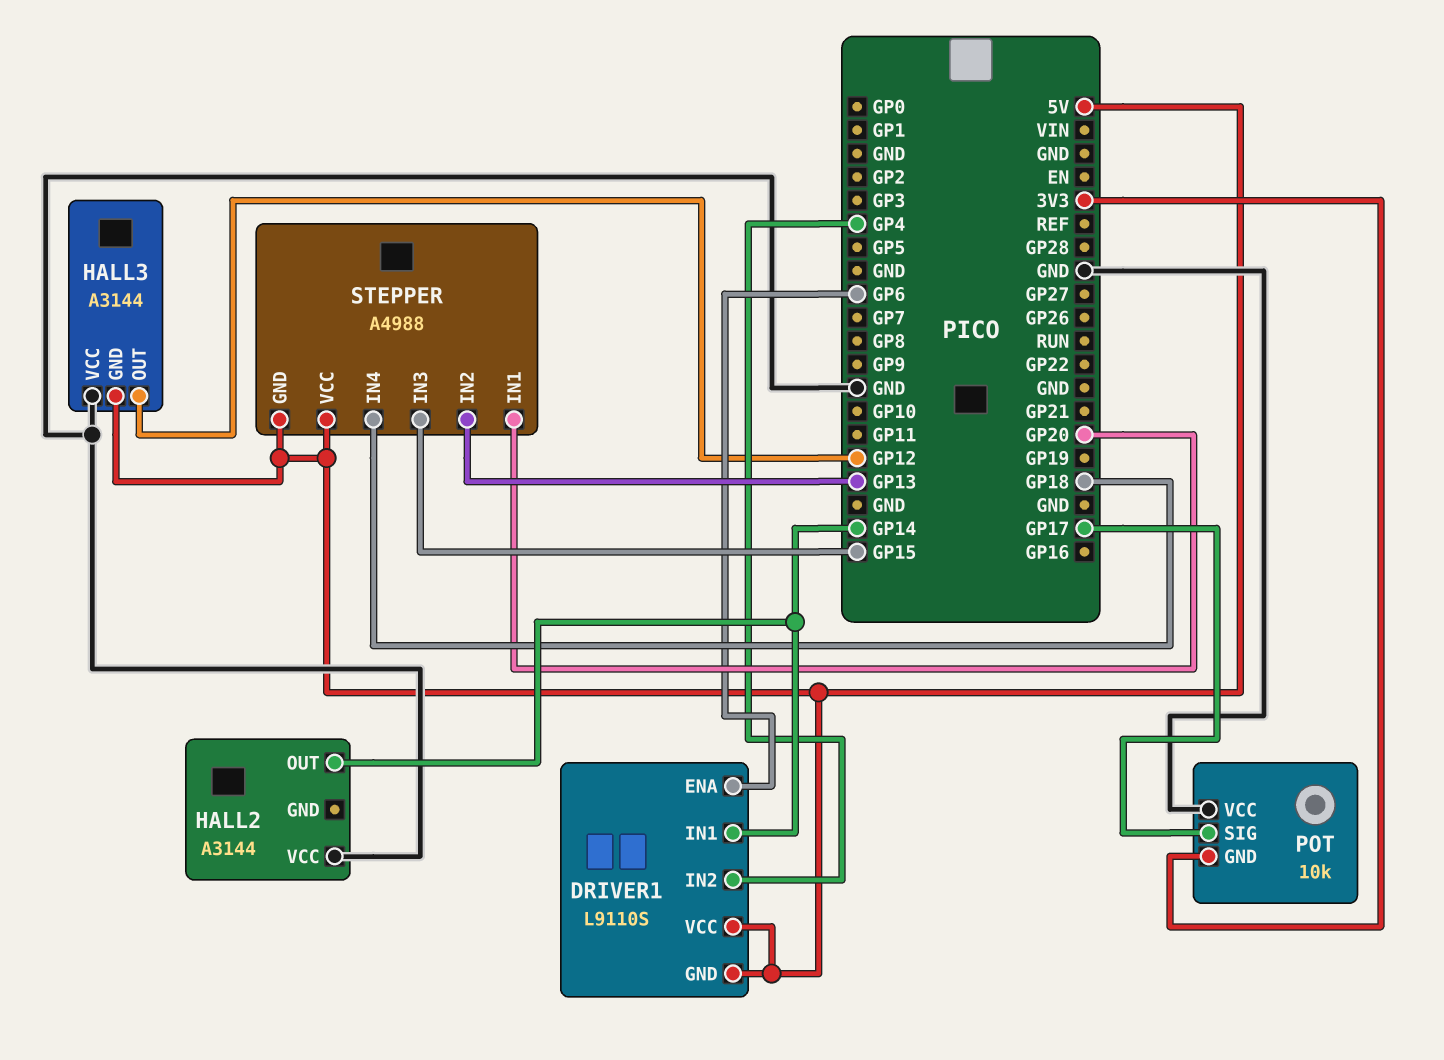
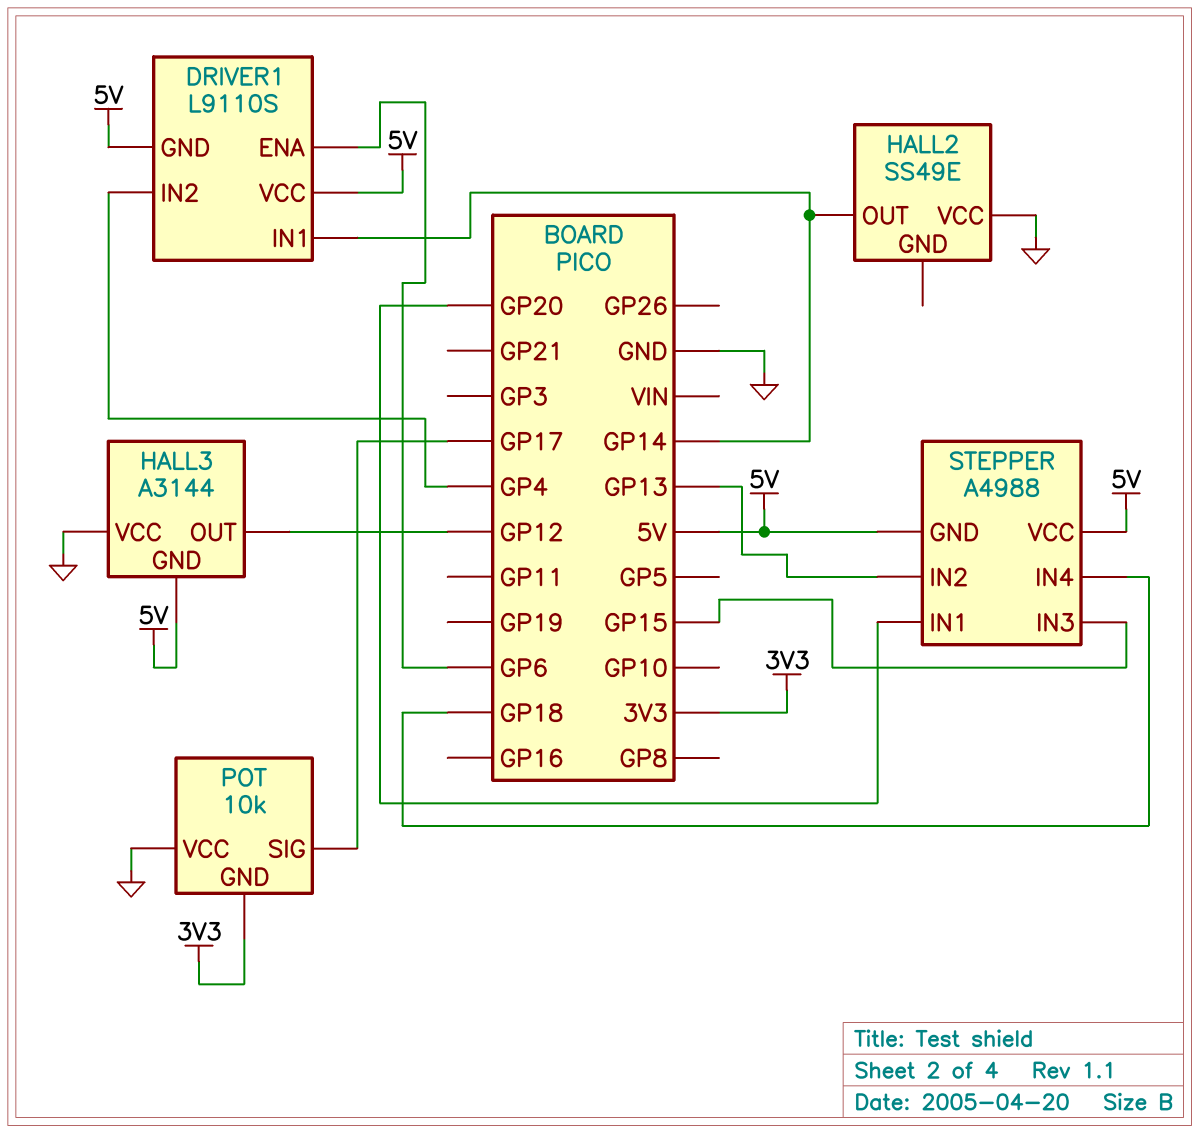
HALL2: A3144 -> SS49E

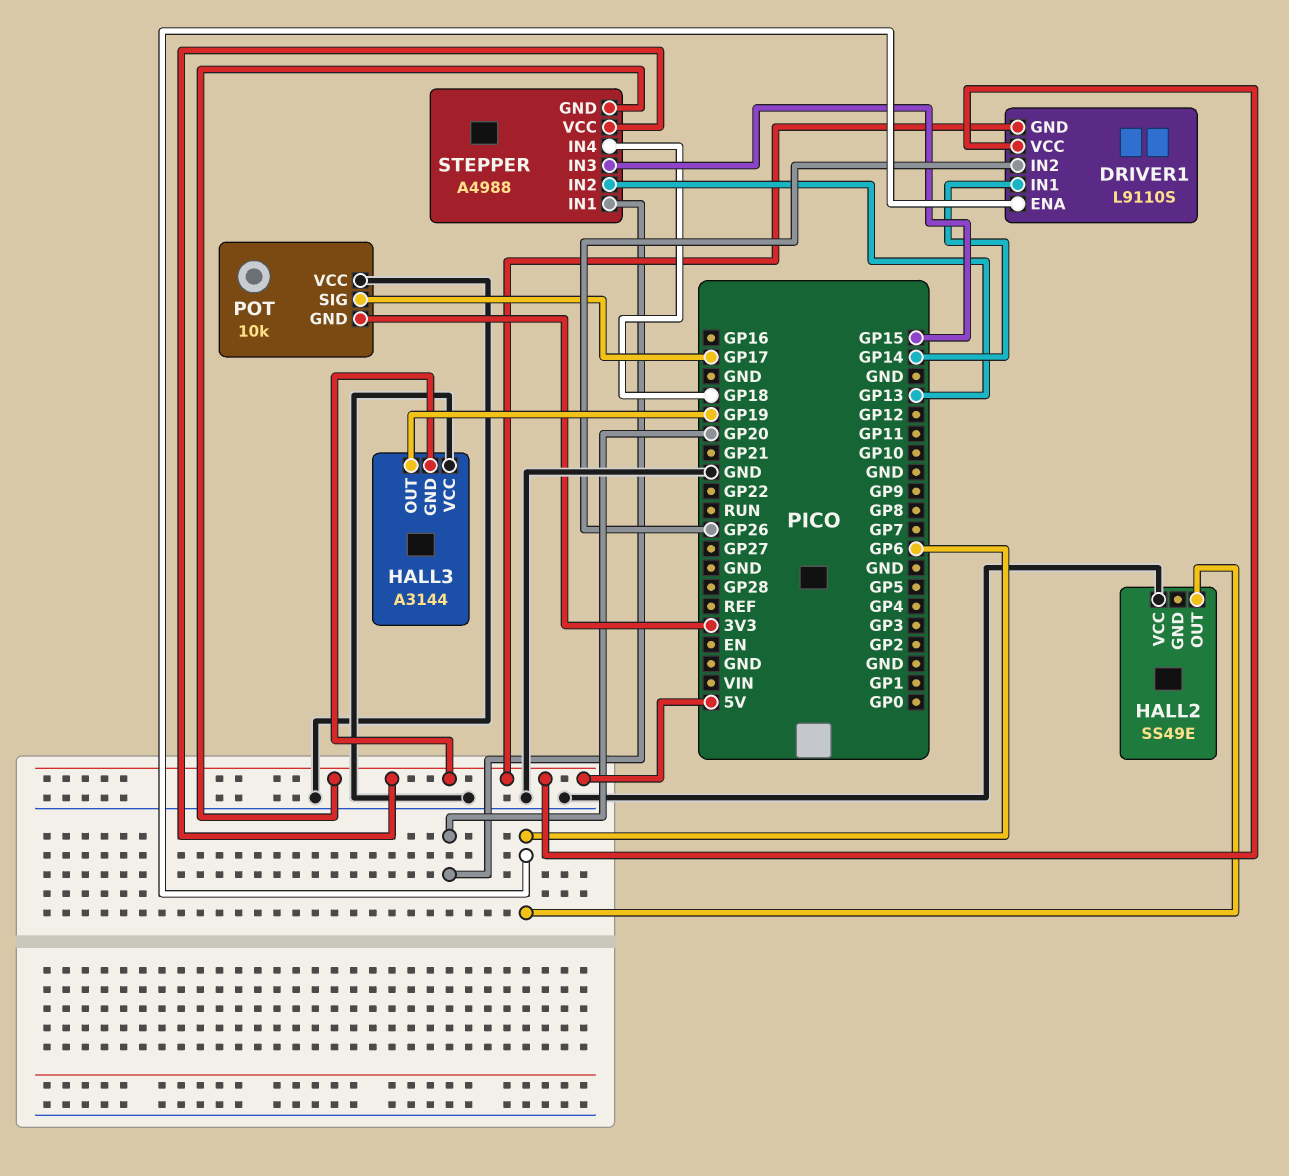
DRIVER1 pin IN2: GP4 -> GP26
HALL2 pin OUT: GP14 -> GP6
HALL3 pin OUT: GP12 -> GP19

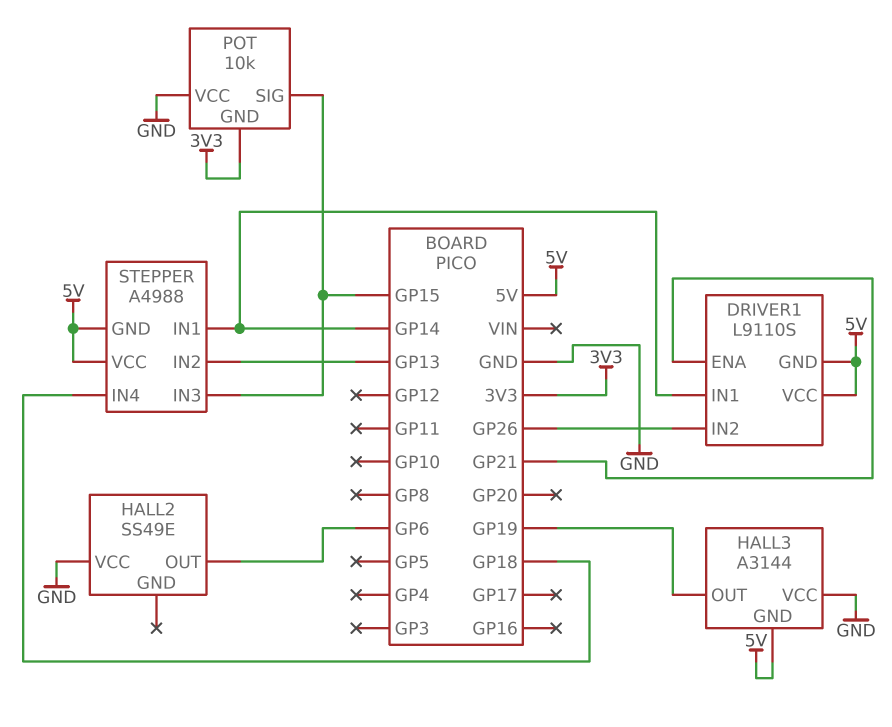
DRIVER1 pin ENA: GP6 -> GP21
POT pin SIG: GP17 -> GP15
STEPPER pin IN1: GP20 -> GP14

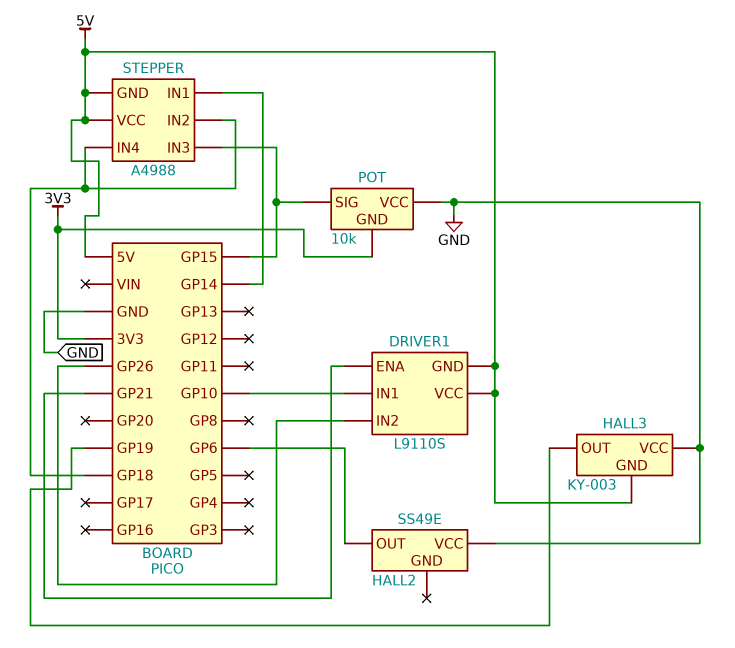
DRIVER1 pin IN1: GP14 -> GP10
HALL3: A3144 -> KY-003
STEPPER pin IN2: GP13 -> GP18

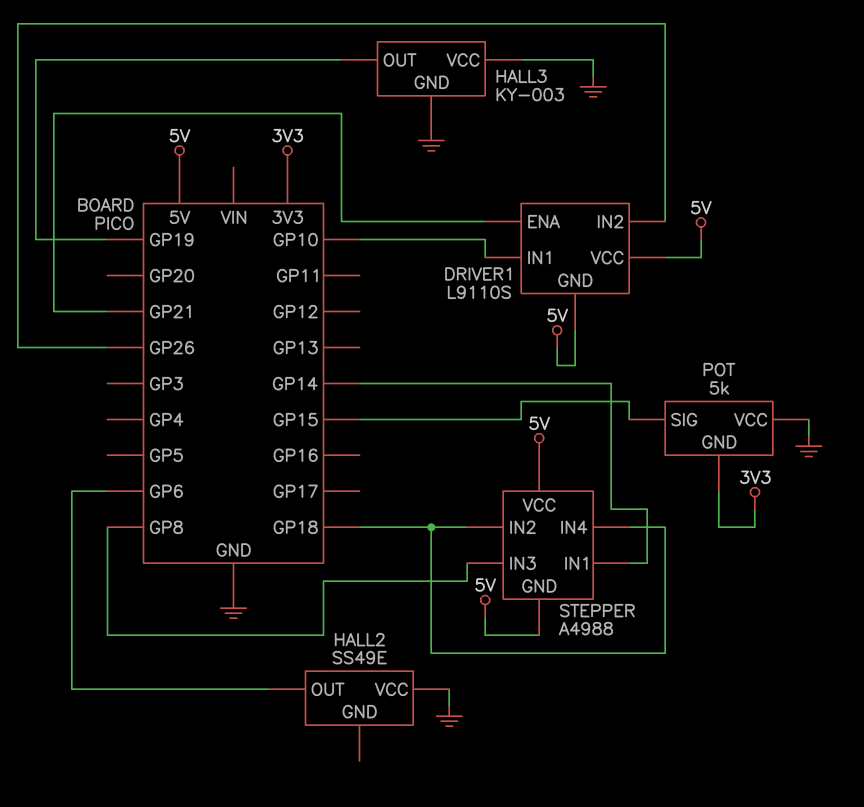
HALL3 pin GND: 5V -> GND
POT: 10k -> 5k
STEPPER pin IN3: GP15 -> GP8

